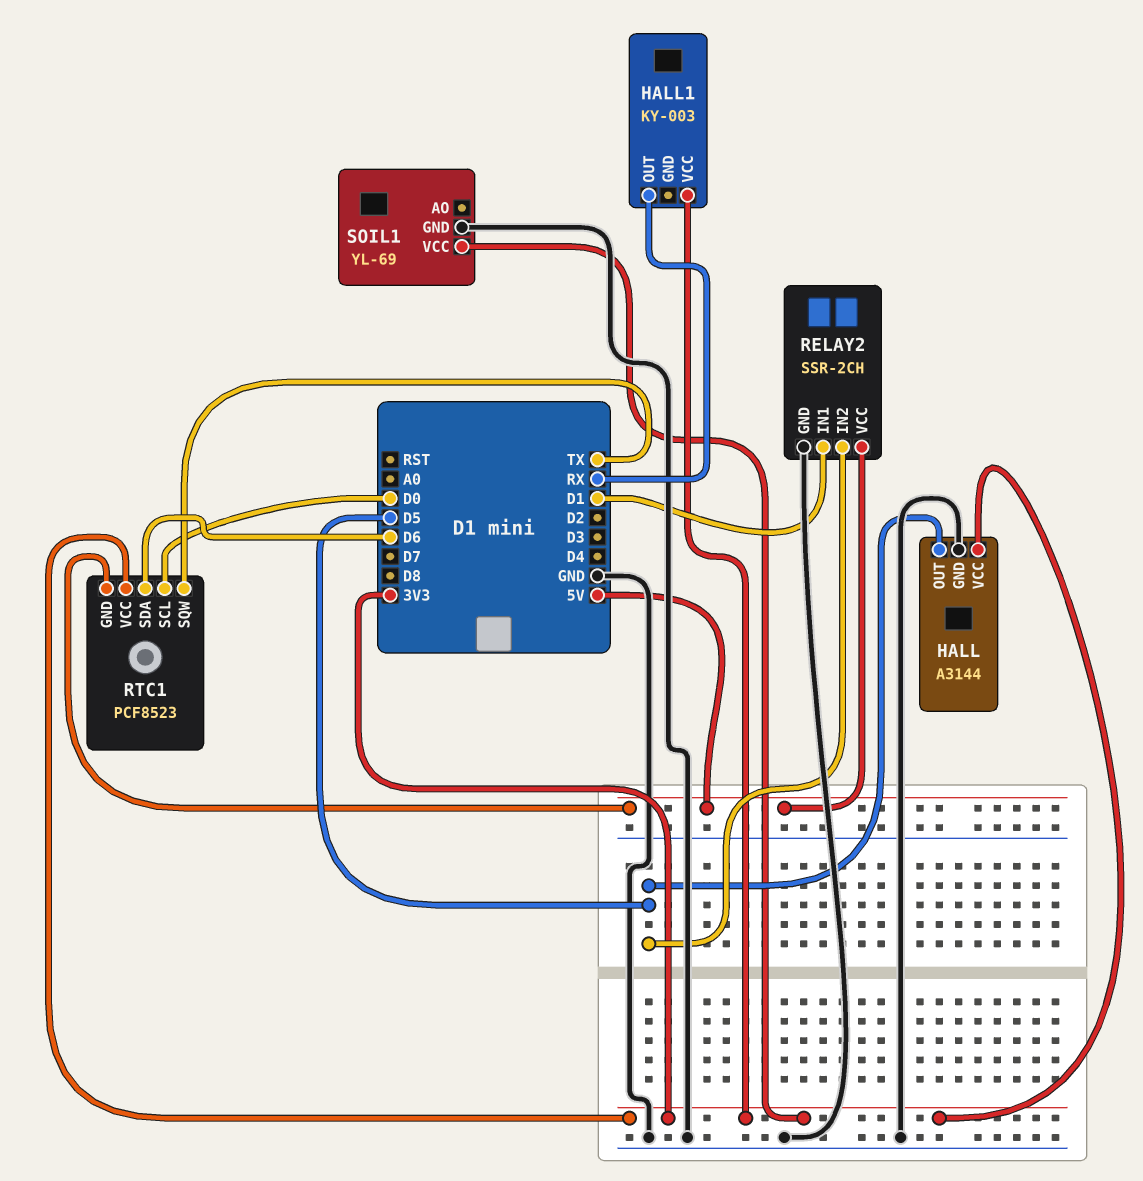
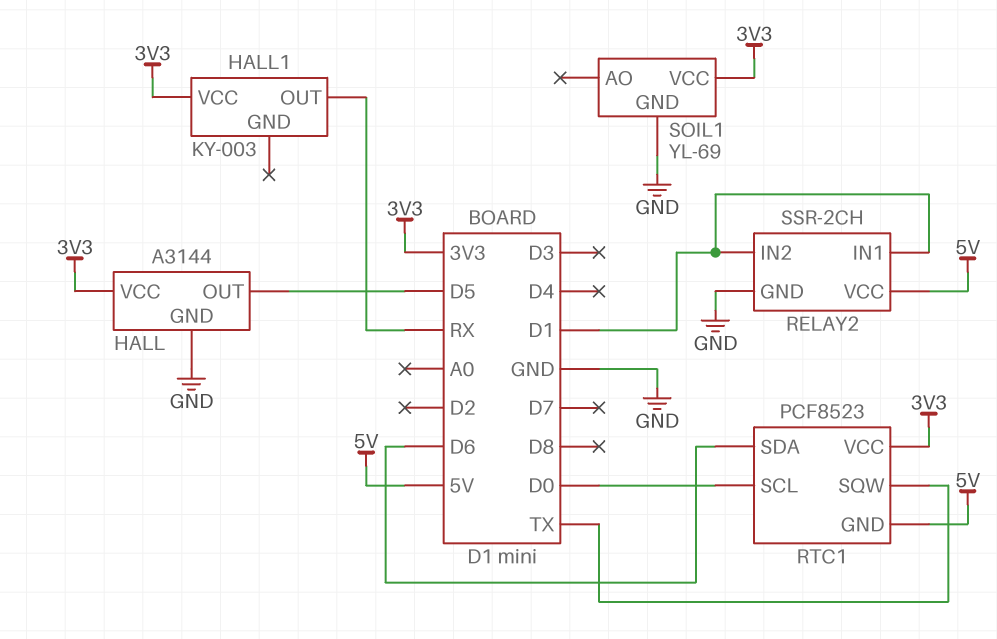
RELAY2 pin IN2: D5 -> D1

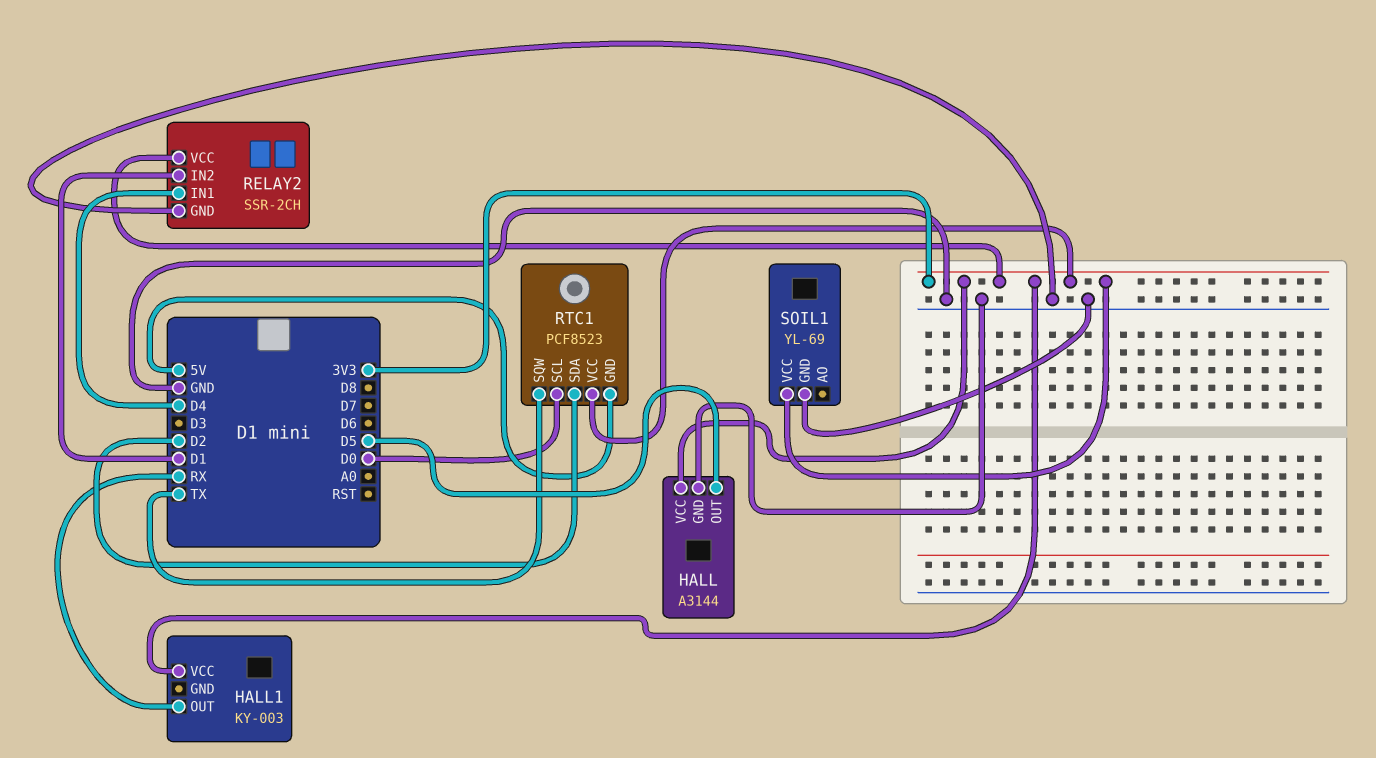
RELAY2 pin IN1: D1 -> D4
RELAY2 pin VCC: 5V -> 3V3
RTC1 pin SDA: D6 -> D2

